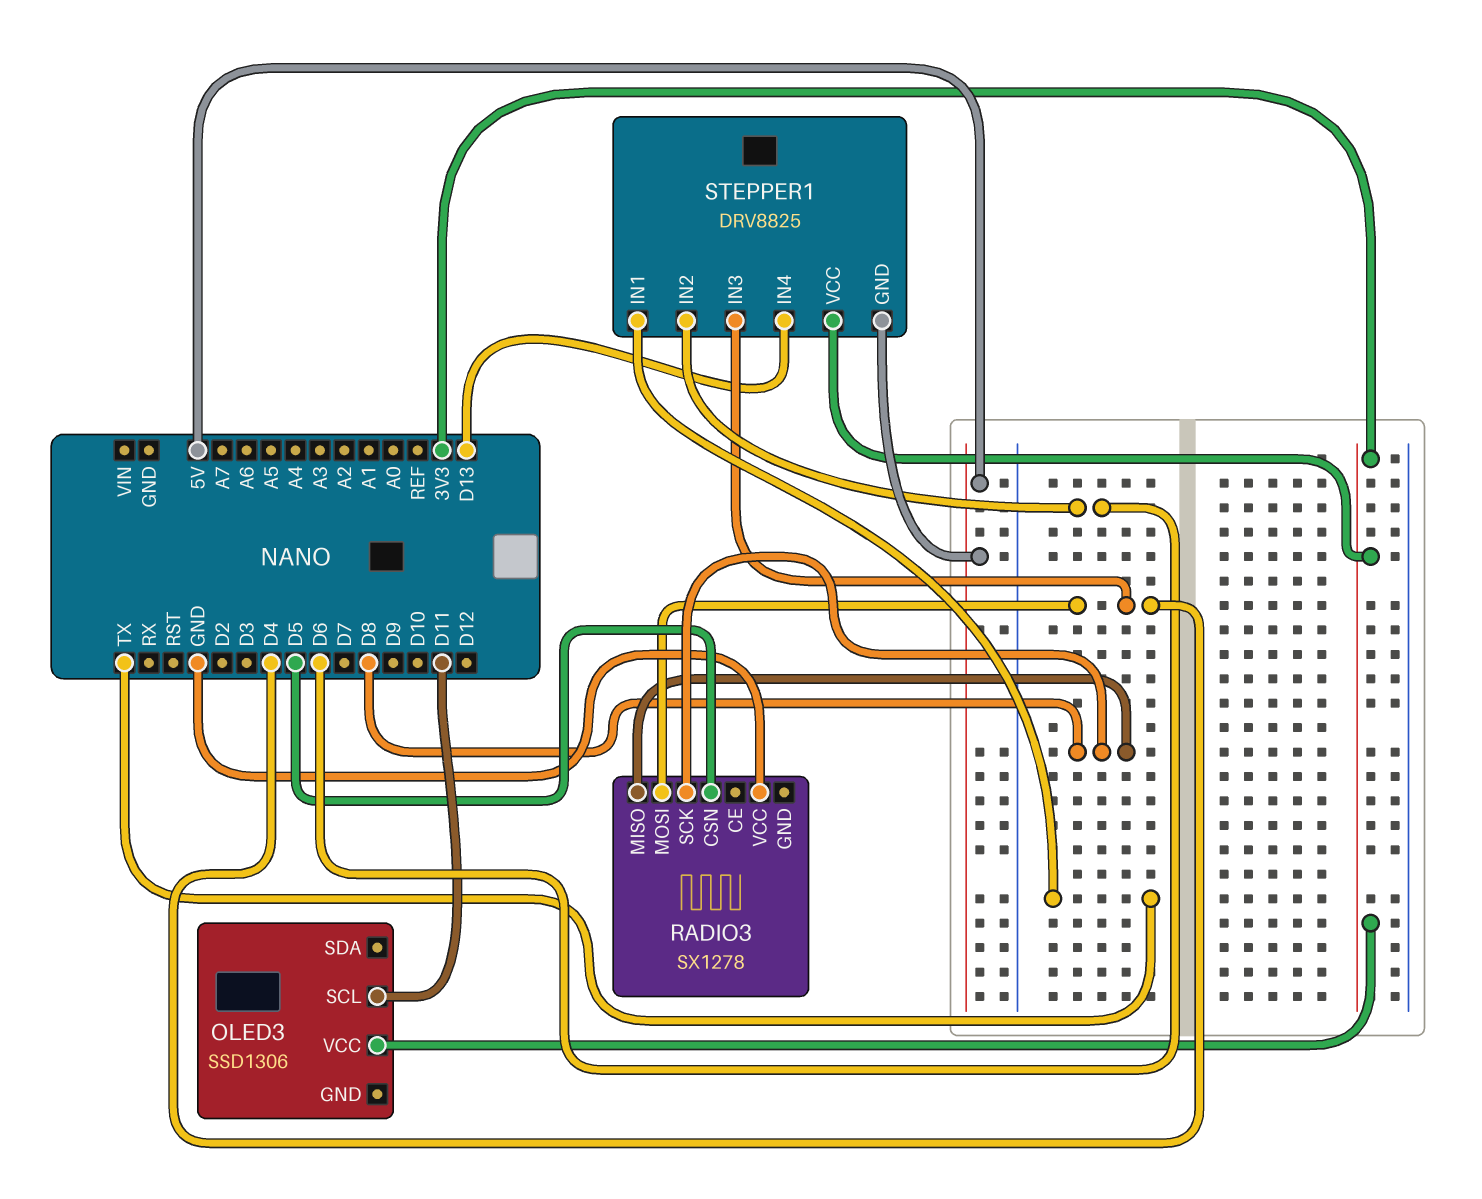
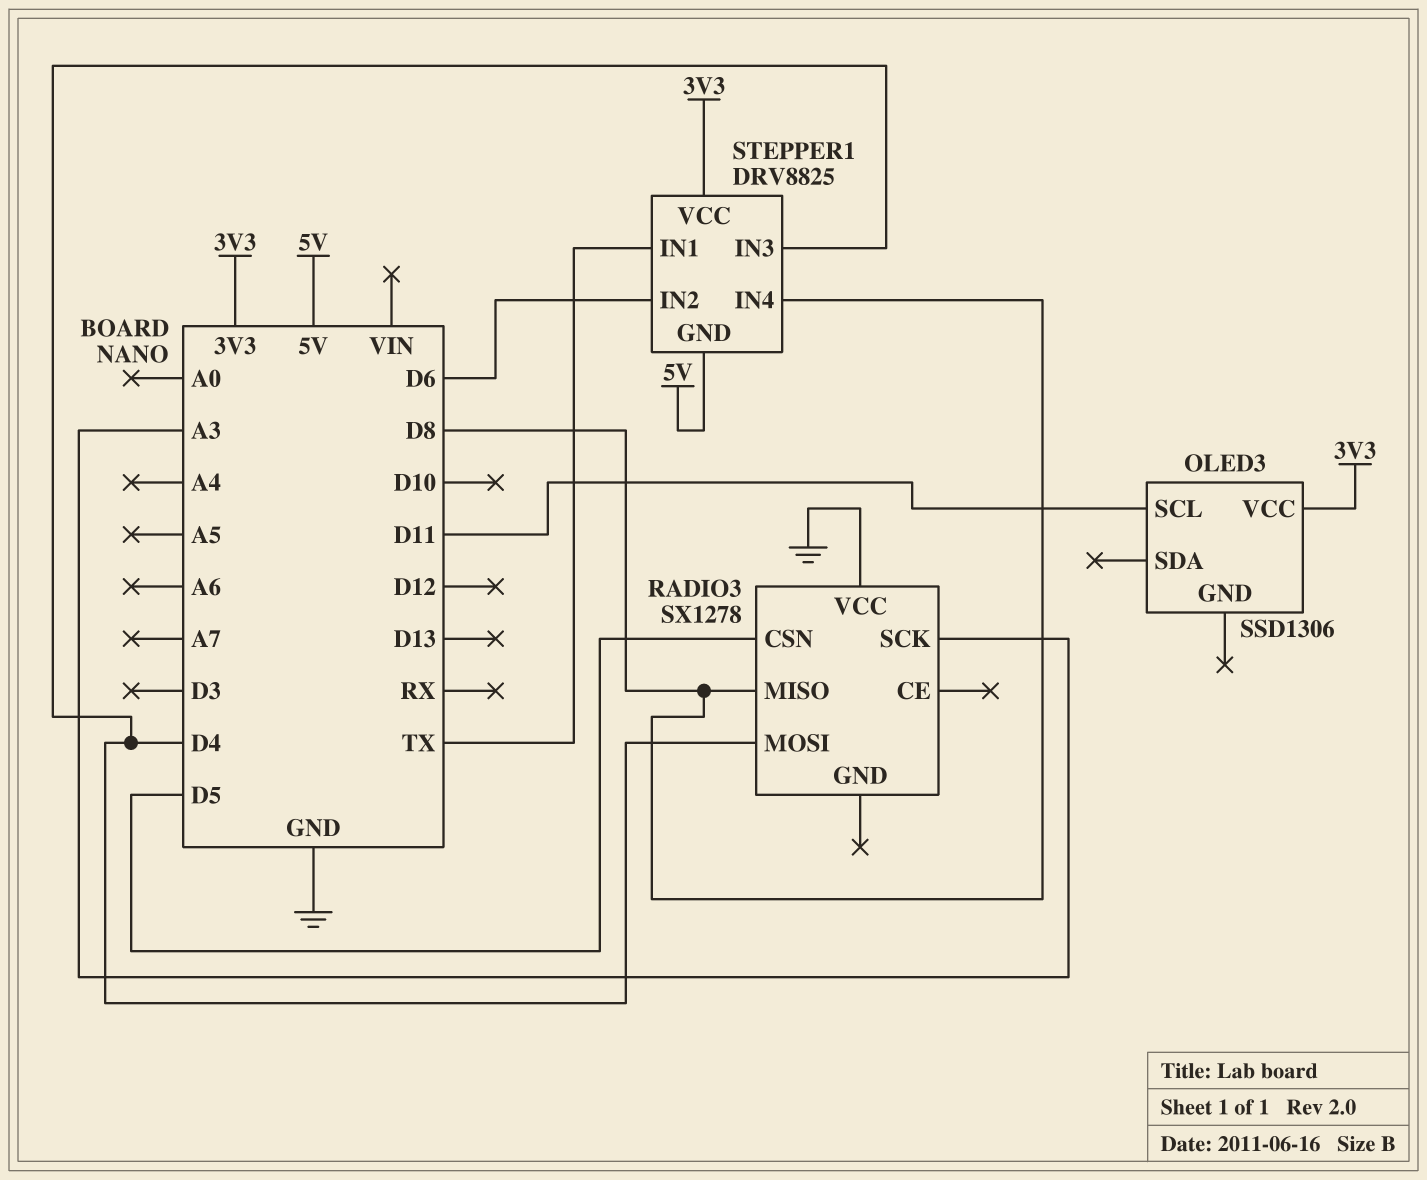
RADIO3 pin SCK: D8 -> A3
STEPPER1 pin IN4: D13 -> D8

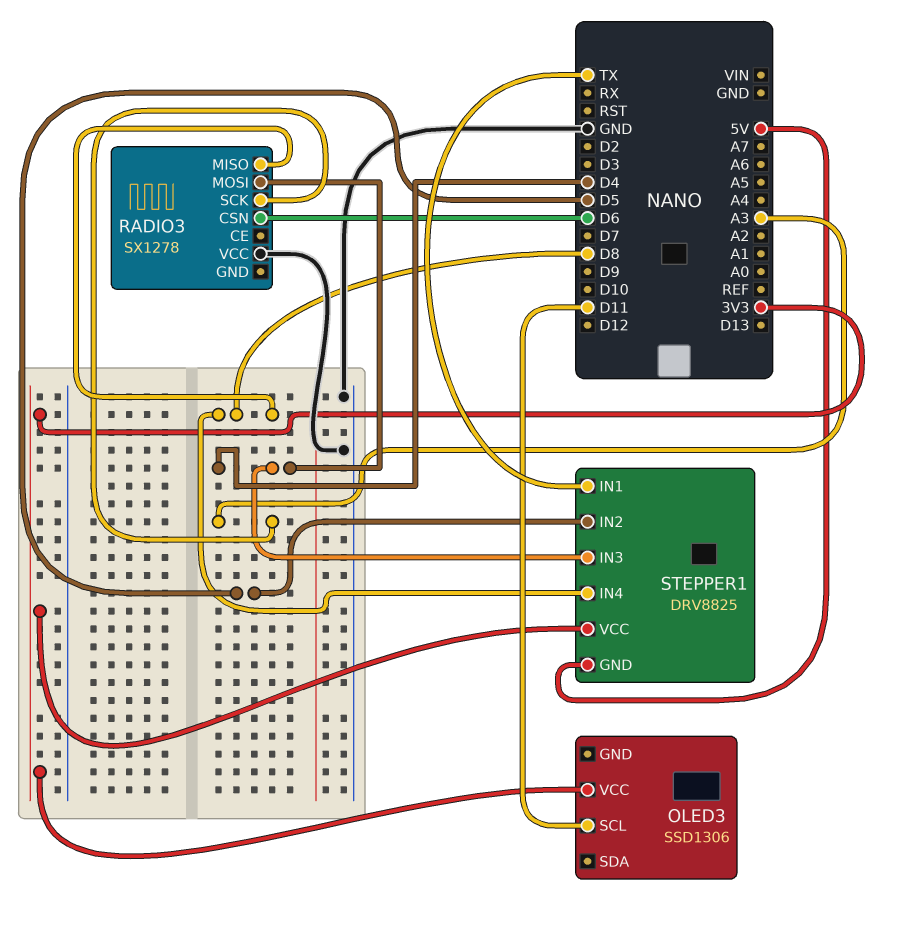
RADIO3 pin CSN: D5 -> D6
STEPPER1 pin IN2: D6 -> D5

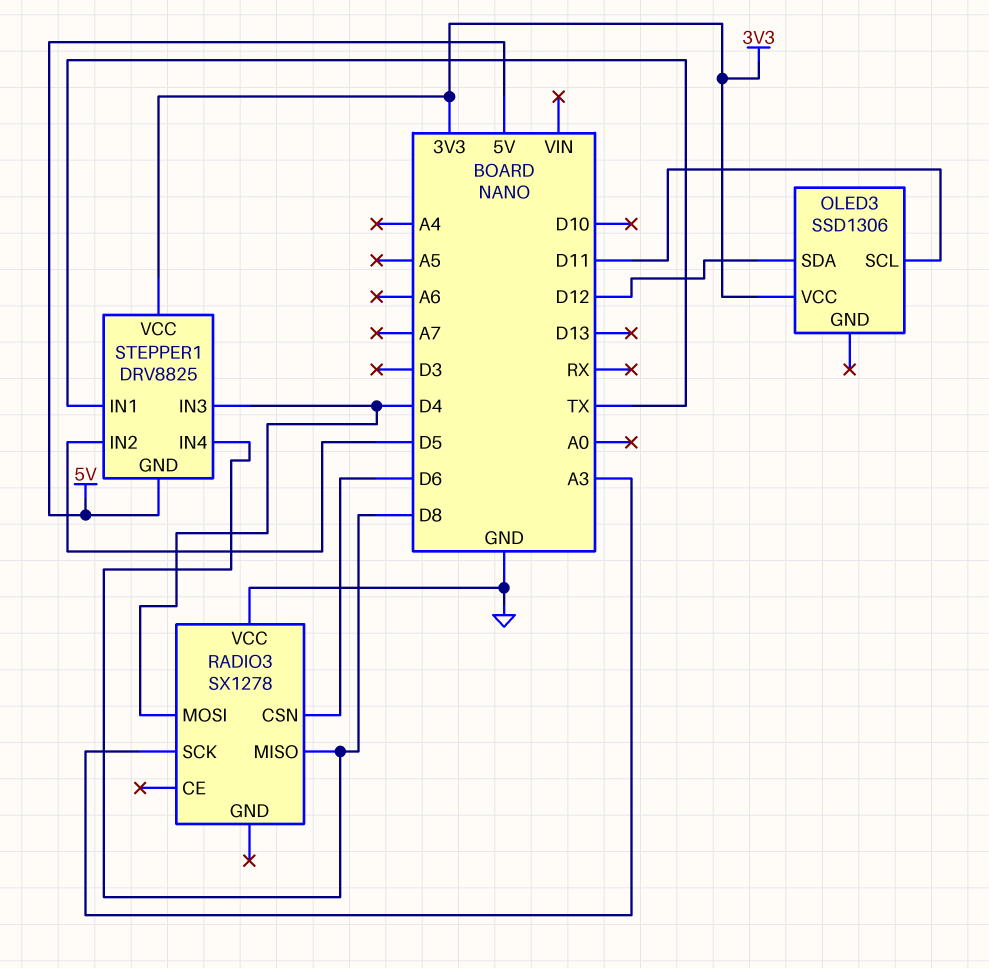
OLED3 pin SDA: none -> D12

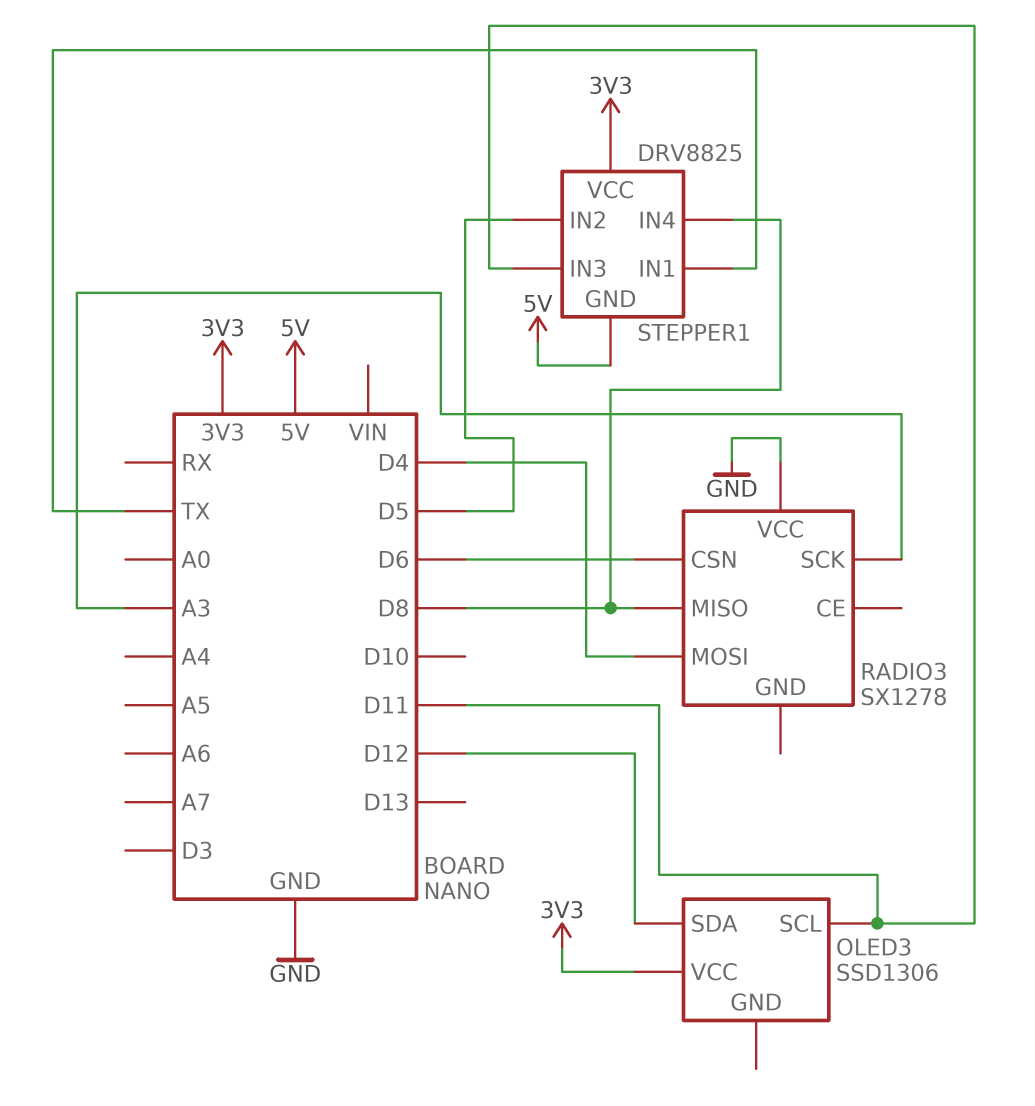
STEPPER1 pin IN3: D4 -> D11

